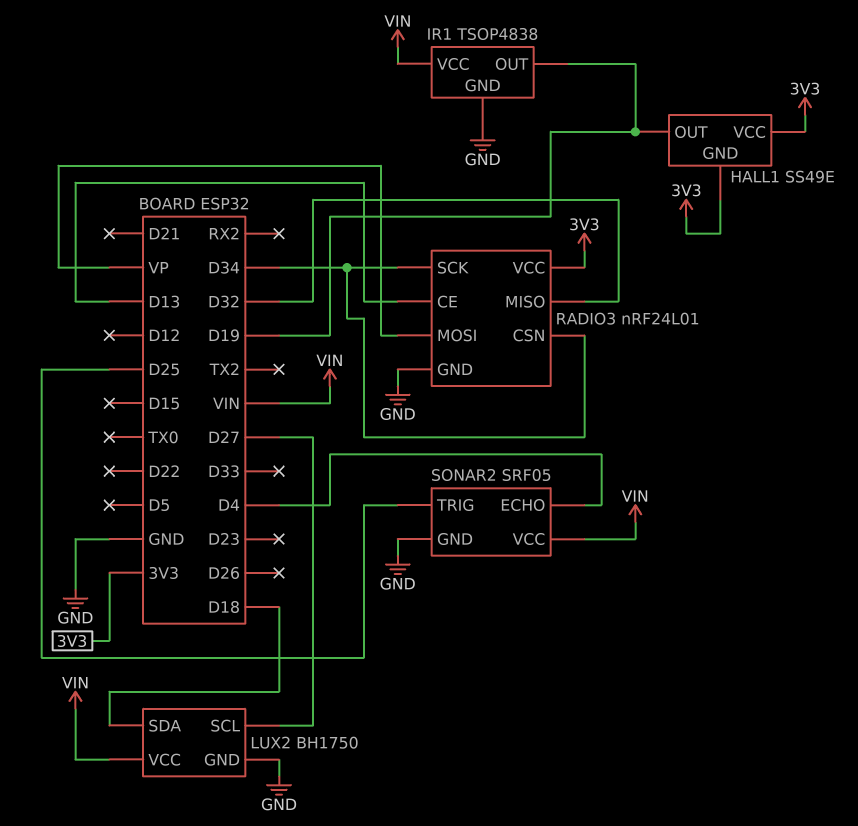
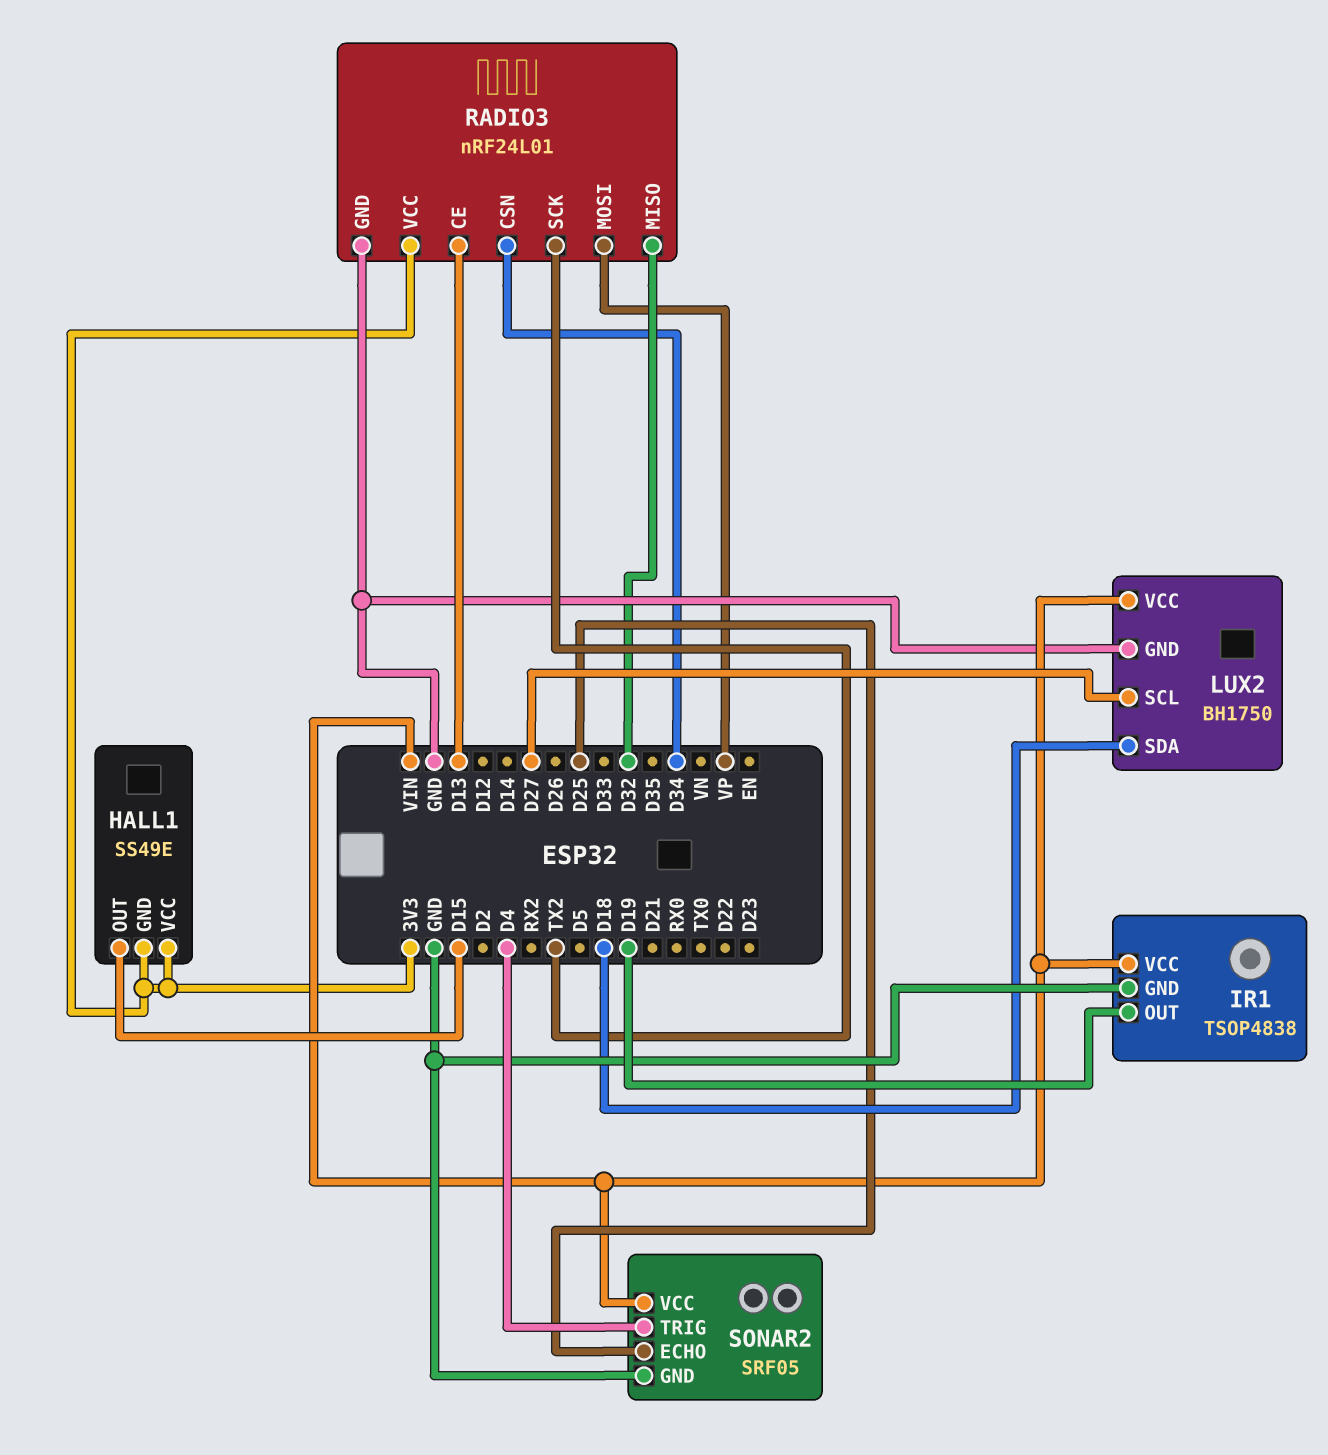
HALL1 pin OUT: D19 -> D15
RADIO3 pin SCK: D34 -> TX2
SONAR2 pin ECHO: D4 -> D25
SONAR2 pin TRIG: D25 -> D4

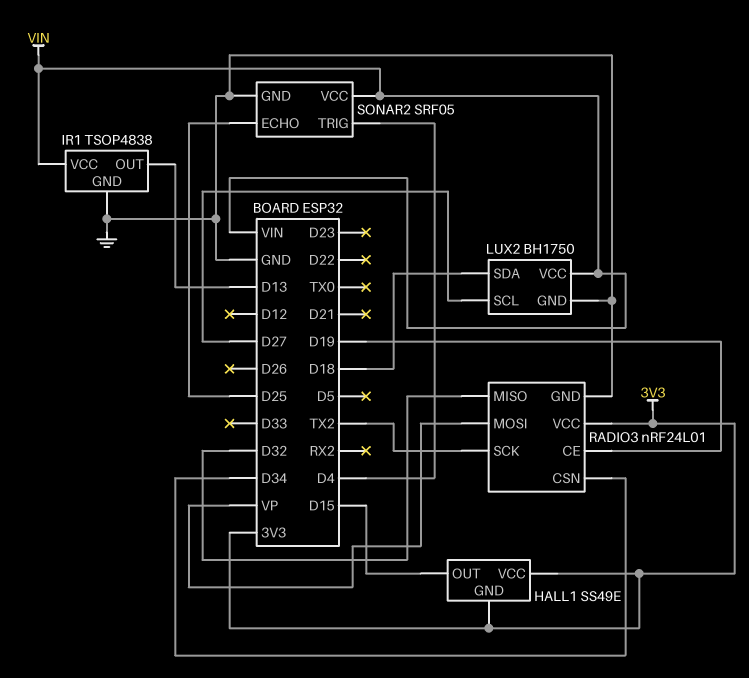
IR1 pin OUT: D19 -> D13
RADIO3 pin CE: D13 -> D19

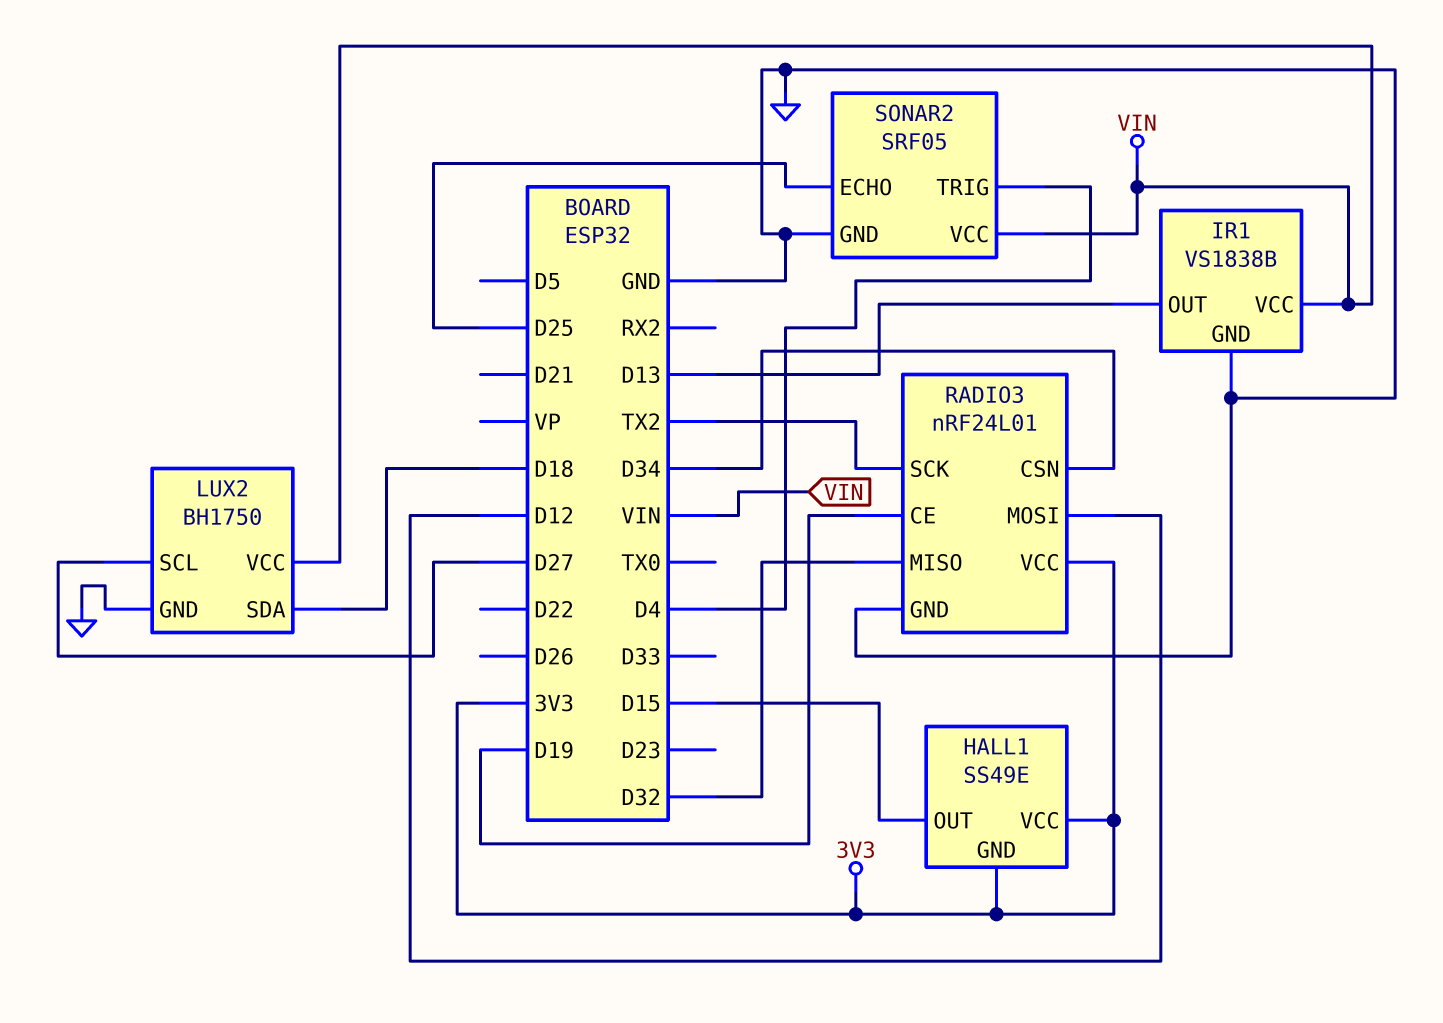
IR1: TSOP4838 -> VS1838B
RADIO3 pin MOSI: VP -> D12

